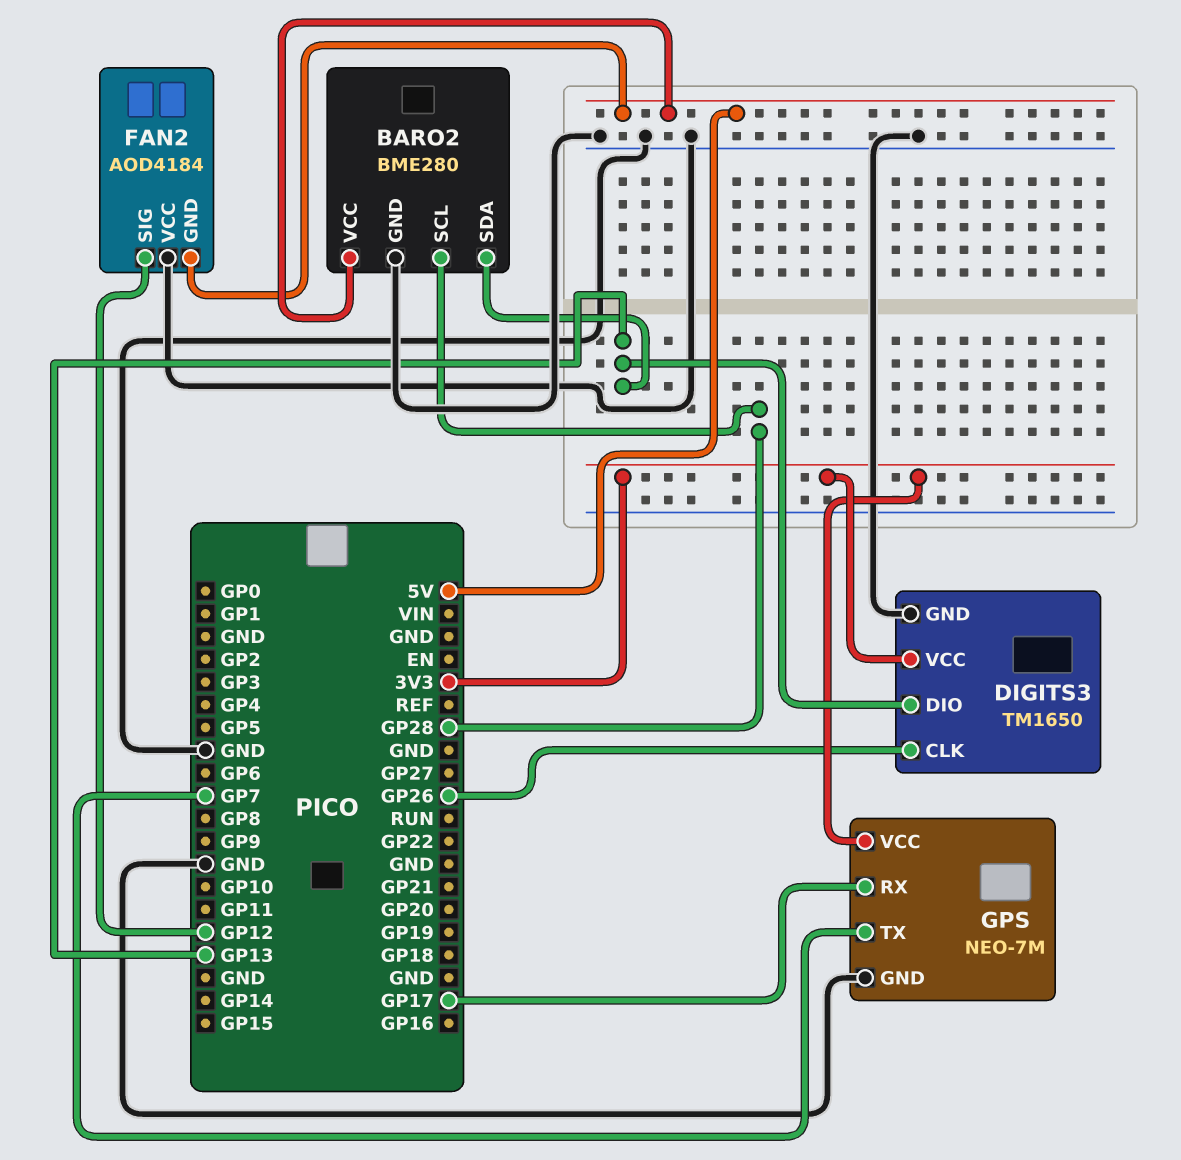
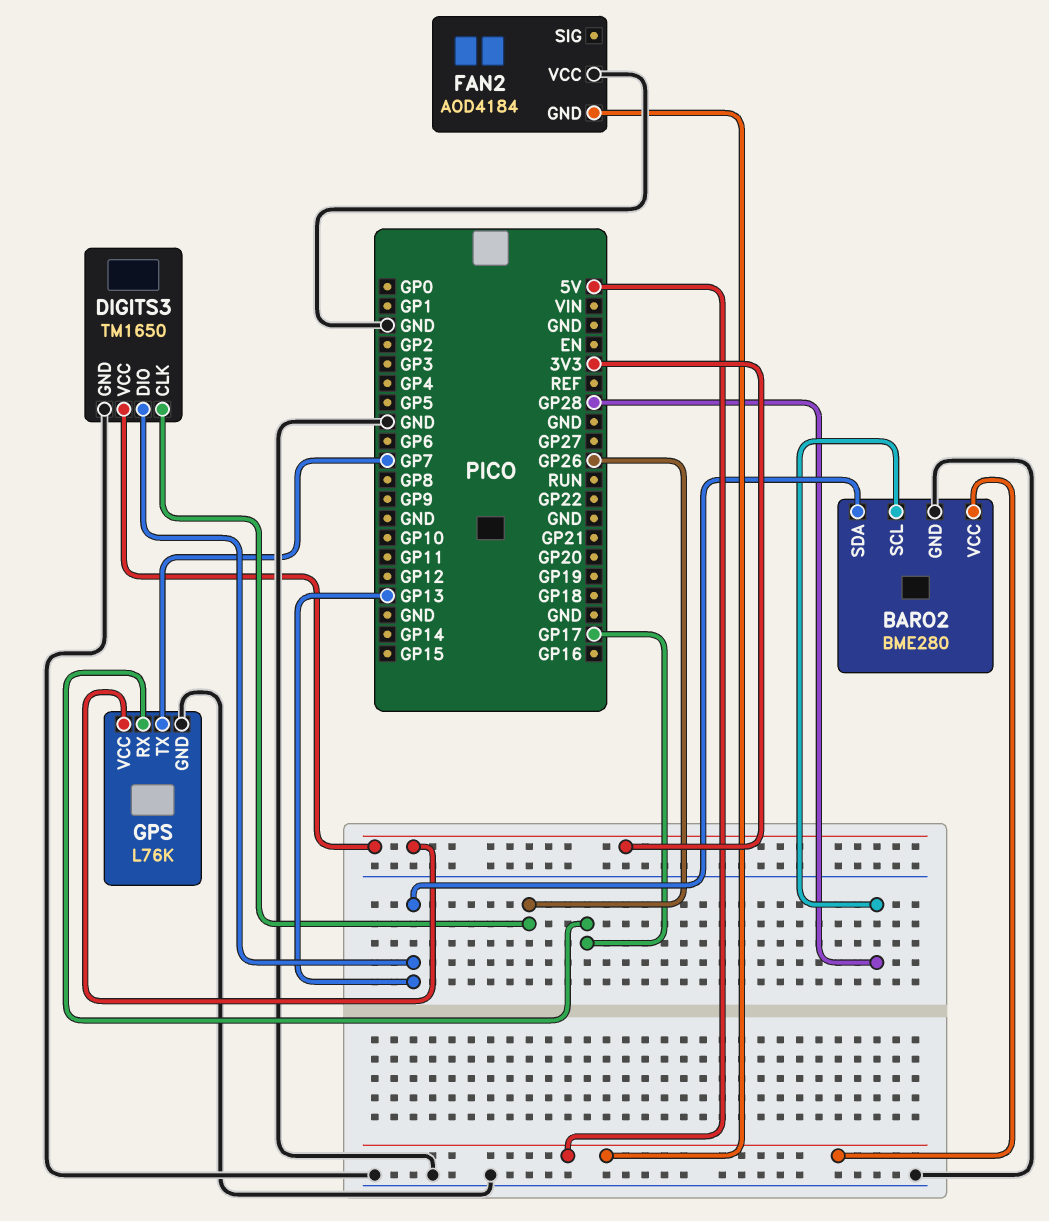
FAN2 pin SIG: GP12 -> none
GPS: NEO-7M -> L76K

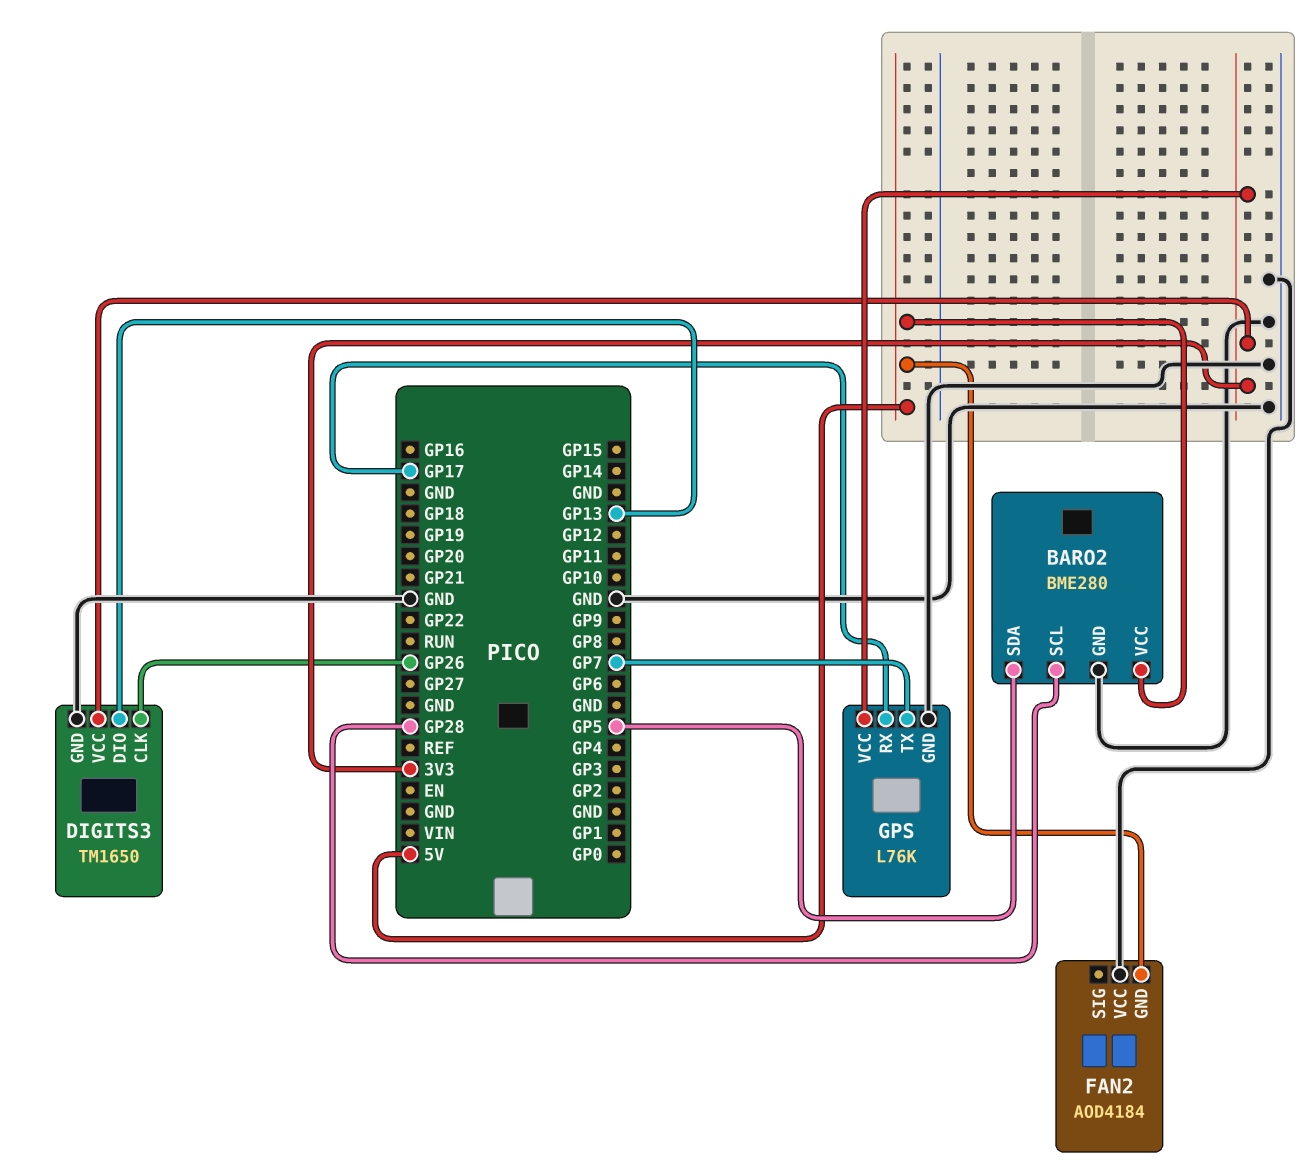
BARO2 pin SDA: GP13 -> GP5

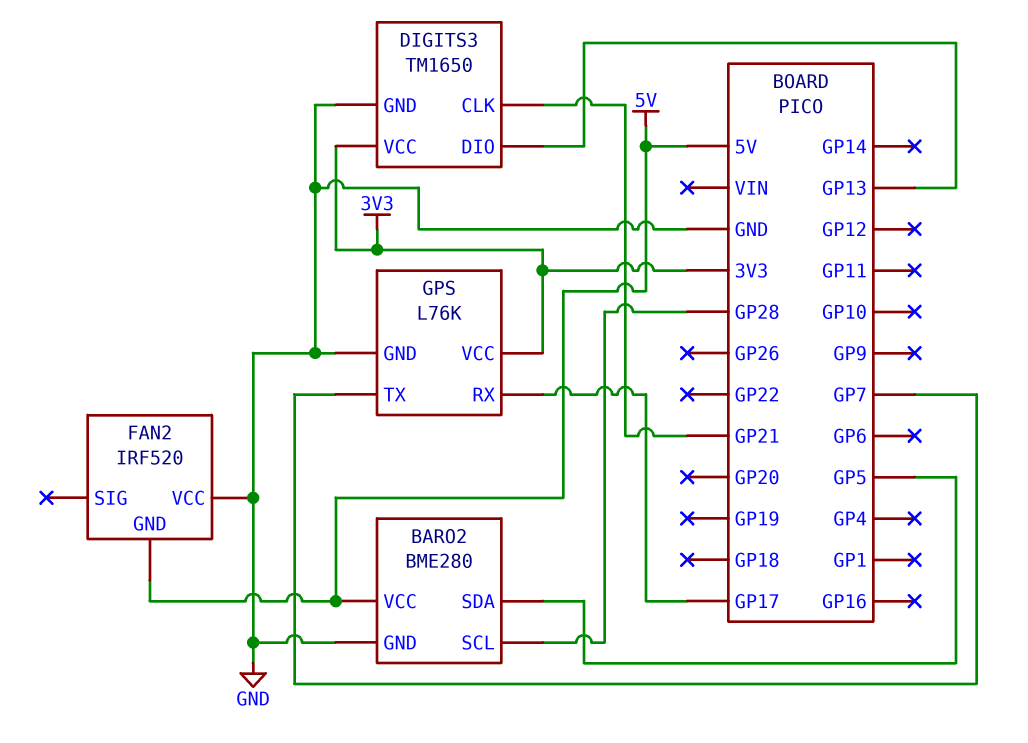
DIGITS3 pin CLK: GP26 -> GP21
FAN2: AOD4184 -> IRF520

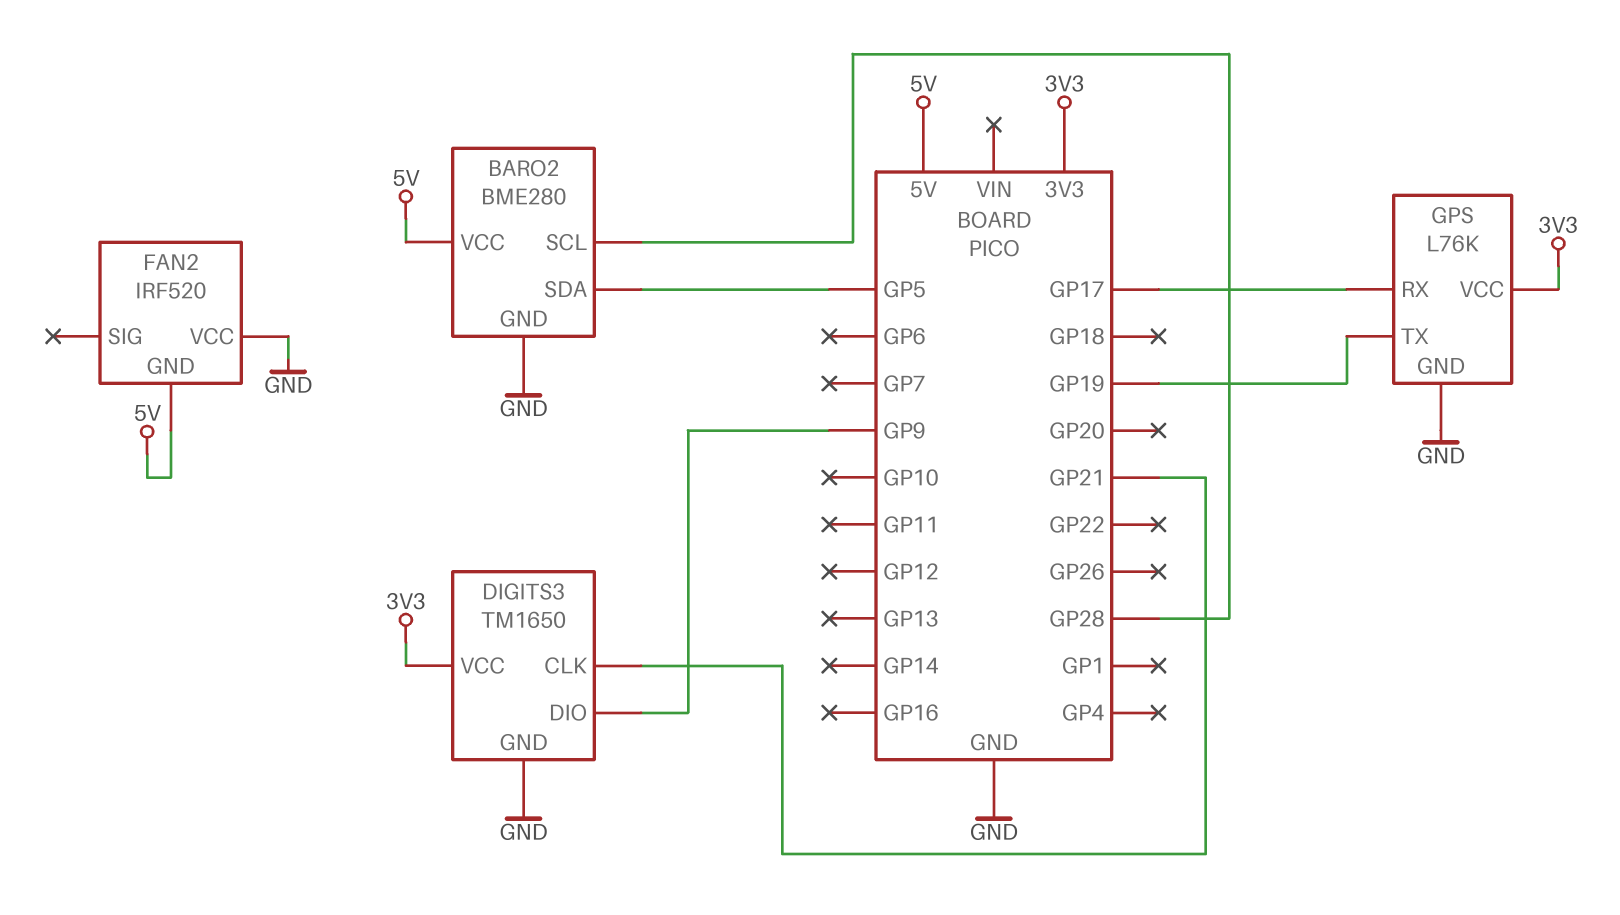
DIGITS3 pin DIO: GP13 -> GP9
GPS pin TX: GP7 -> GP19

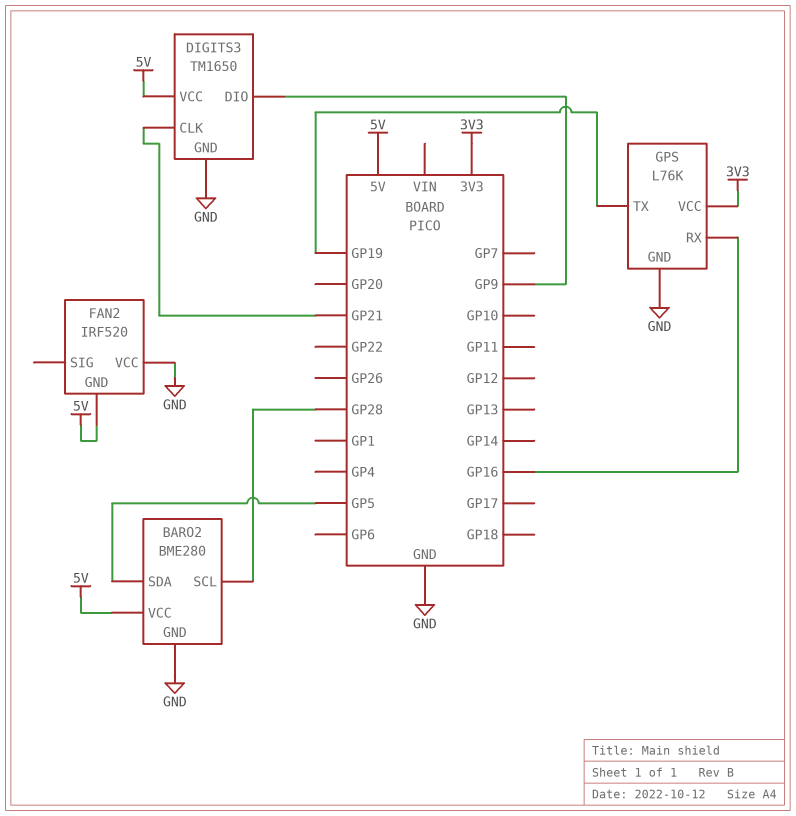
DIGITS3 pin VCC: 3V3 -> 5V
GPS pin RX: GP17 -> GP16

